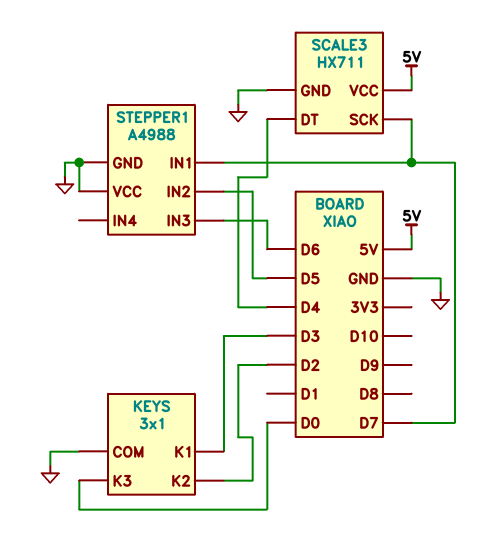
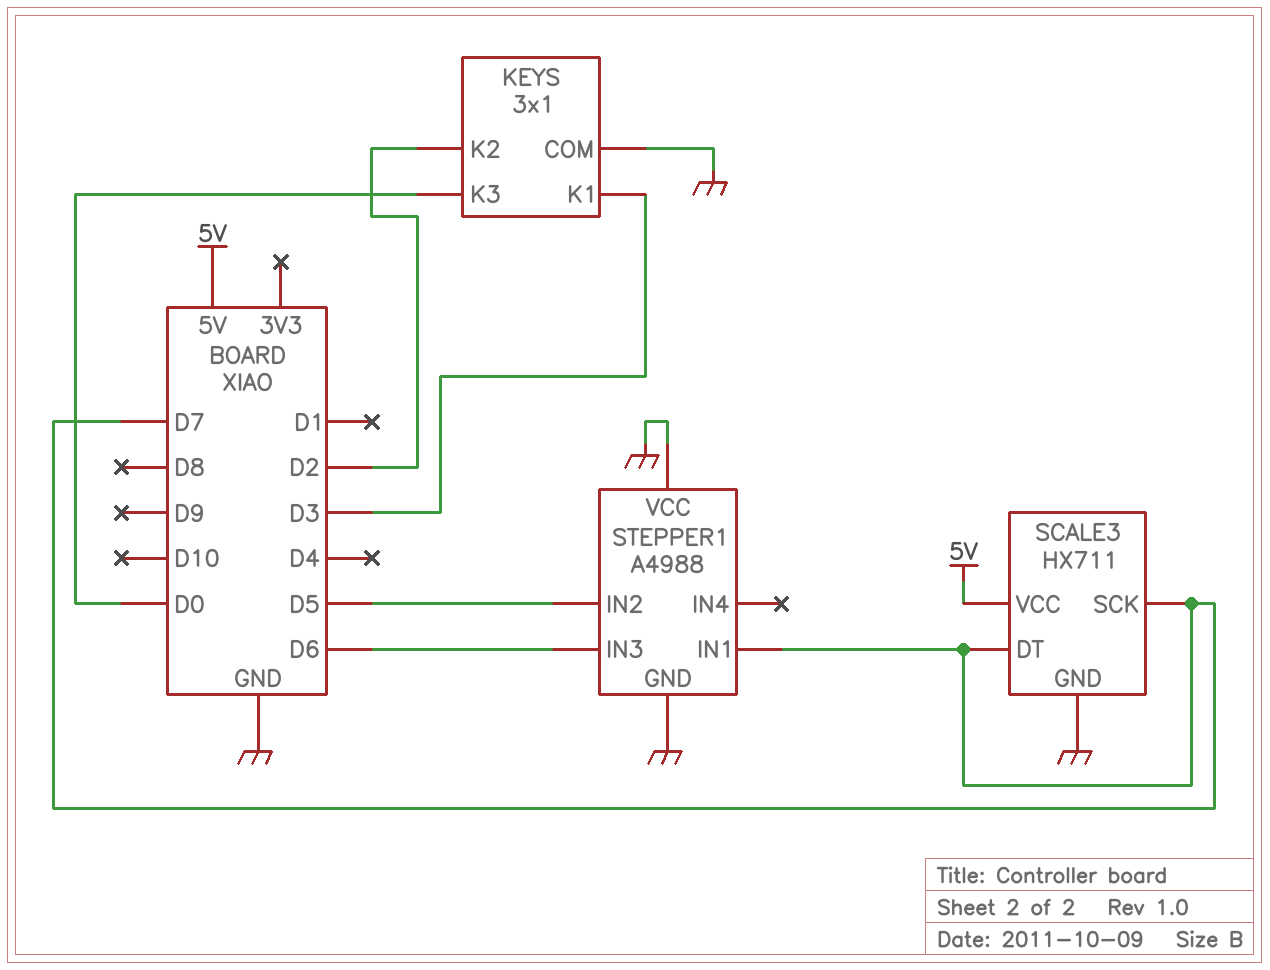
SCALE3 pin DT: D4 -> D7

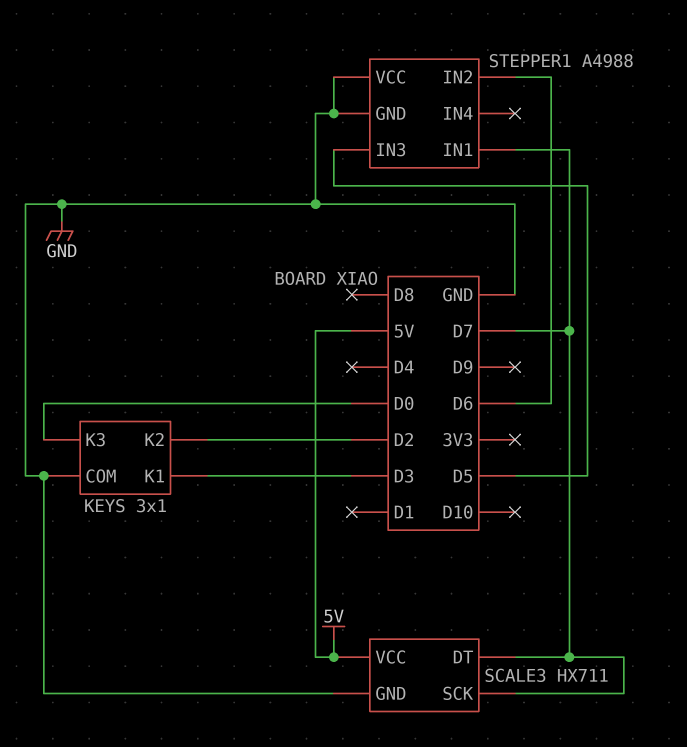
STEPPER1 pin IN2: D5 -> D6
STEPPER1 pin IN3: D6 -> D5

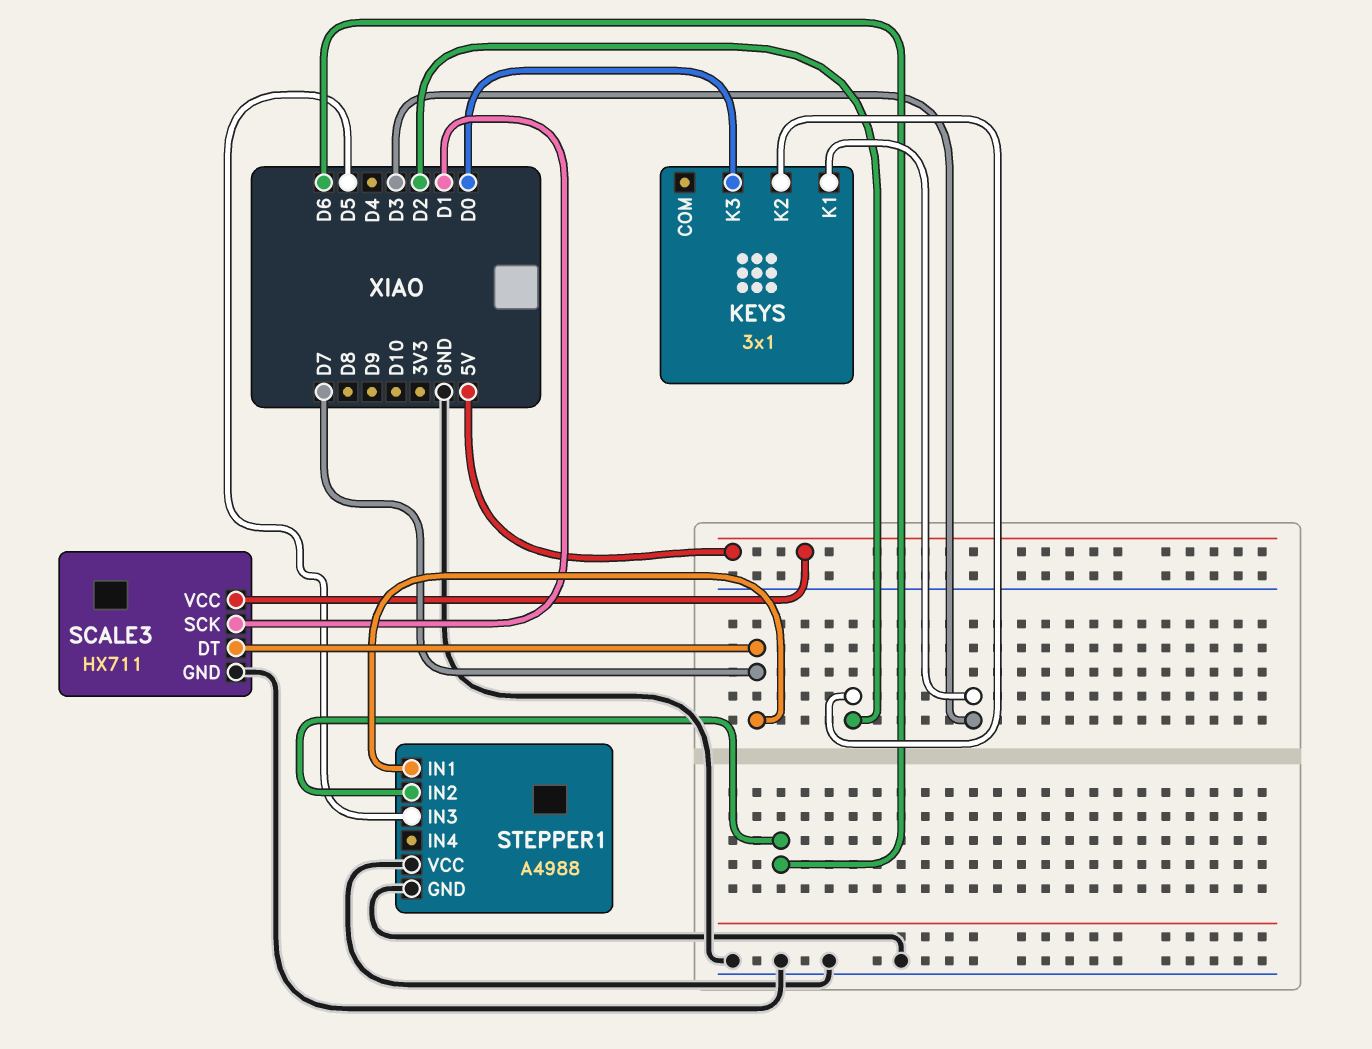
KEYS pin COM: GND -> none
SCALE3 pin SCK: D7 -> D1

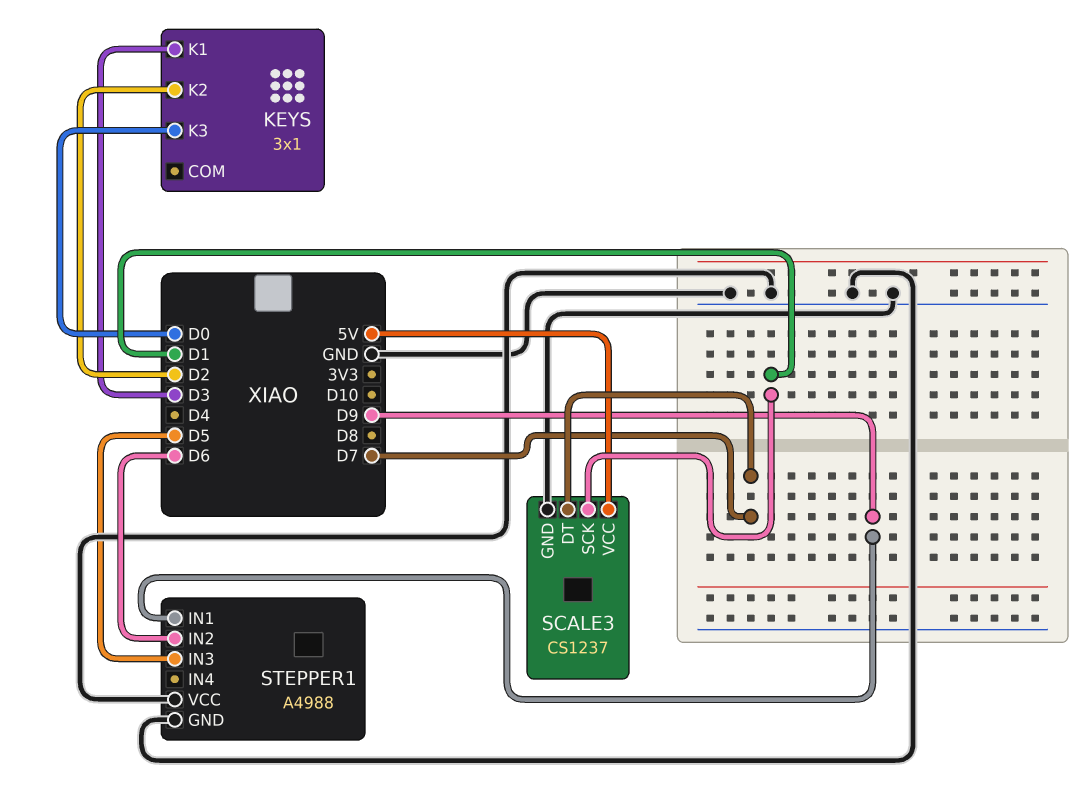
SCALE3: HX711 -> CS1237
STEPPER1 pin IN1: D7 -> D9

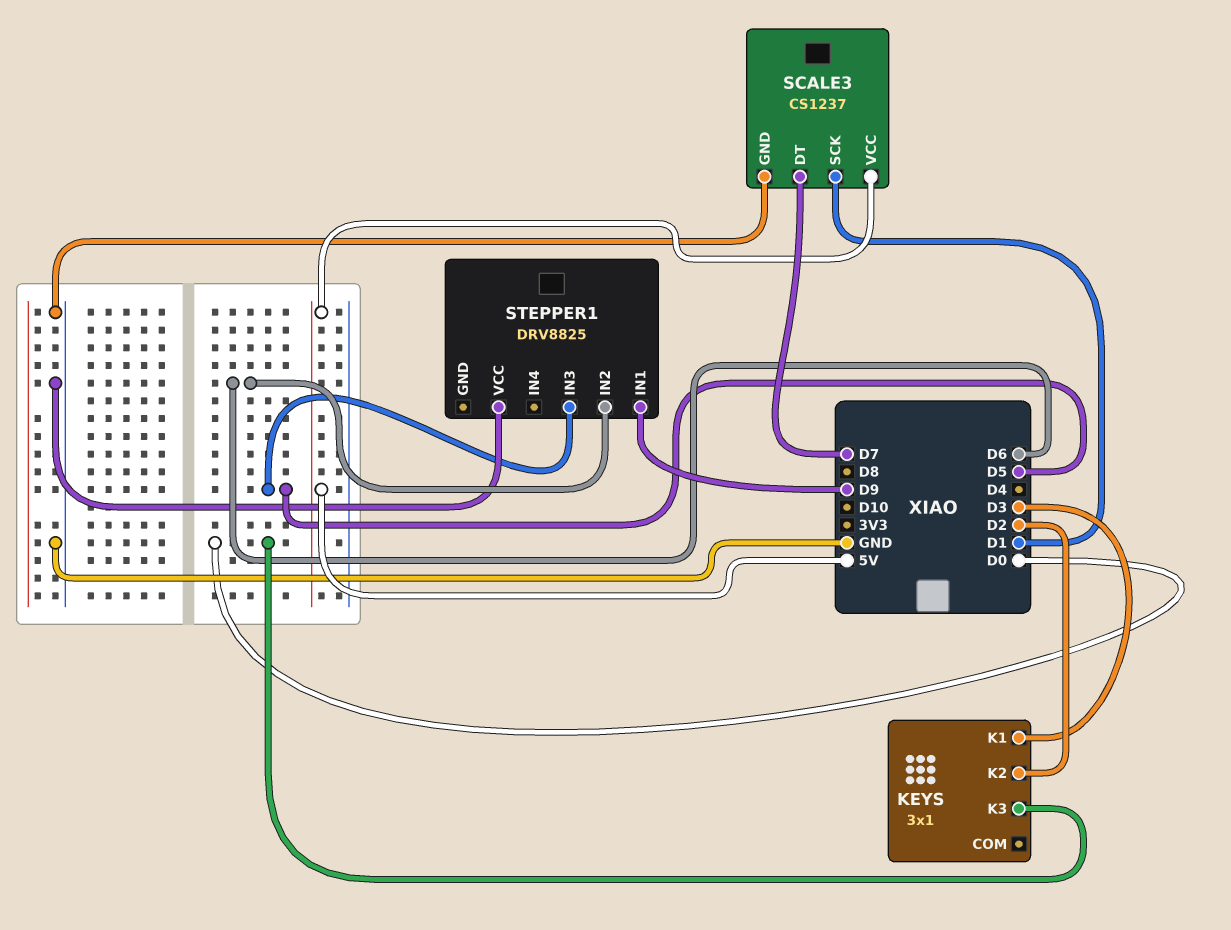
STEPPER1: A4988 -> DRV8825
STEPPER1 pin GND: GND -> none

